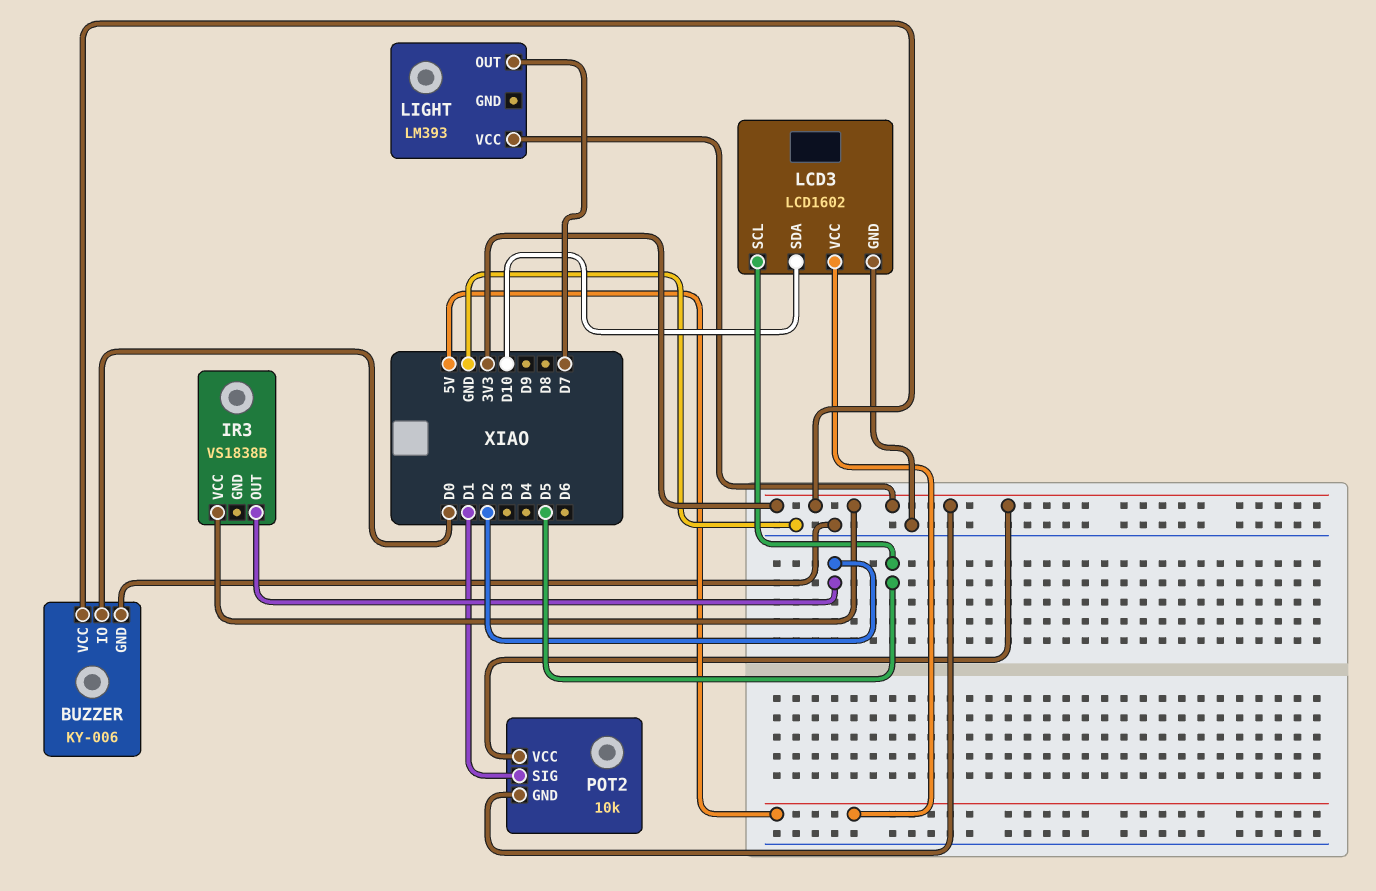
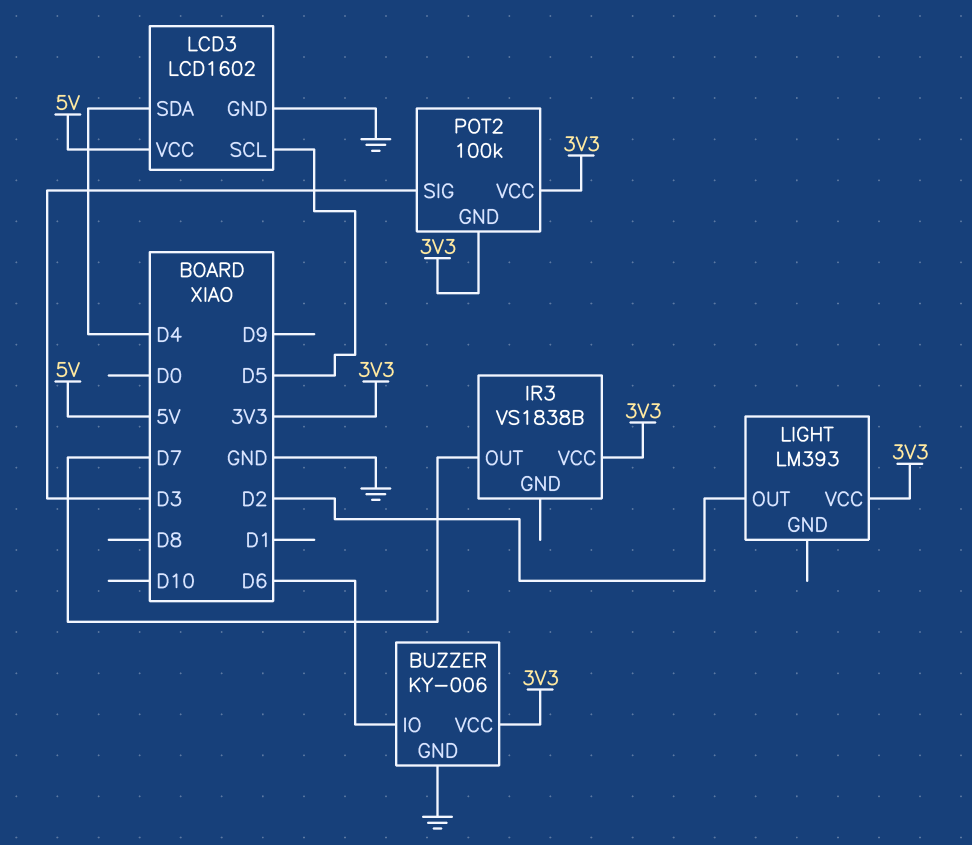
BUZZER pin IO: D0 -> D6
IR3 pin OUT: D2 -> D7
LCD3 pin SDA: D10 -> D4
LIGHT pin OUT: D7 -> D2
POT2: 10k -> 100k
POT2 pin SIG: D1 -> D3

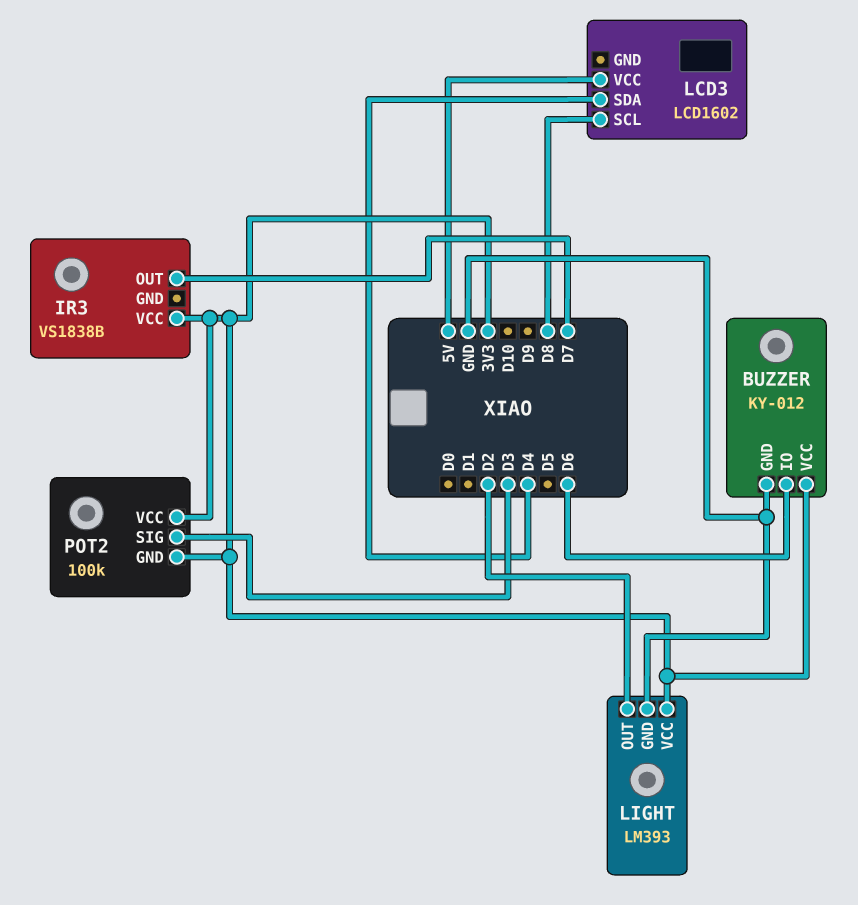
BUZZER: KY-006 -> KY-012
LCD3 pin GND: GND -> none
LCD3 pin SCL: D5 -> D8
LIGHT pin GND: none -> GND

